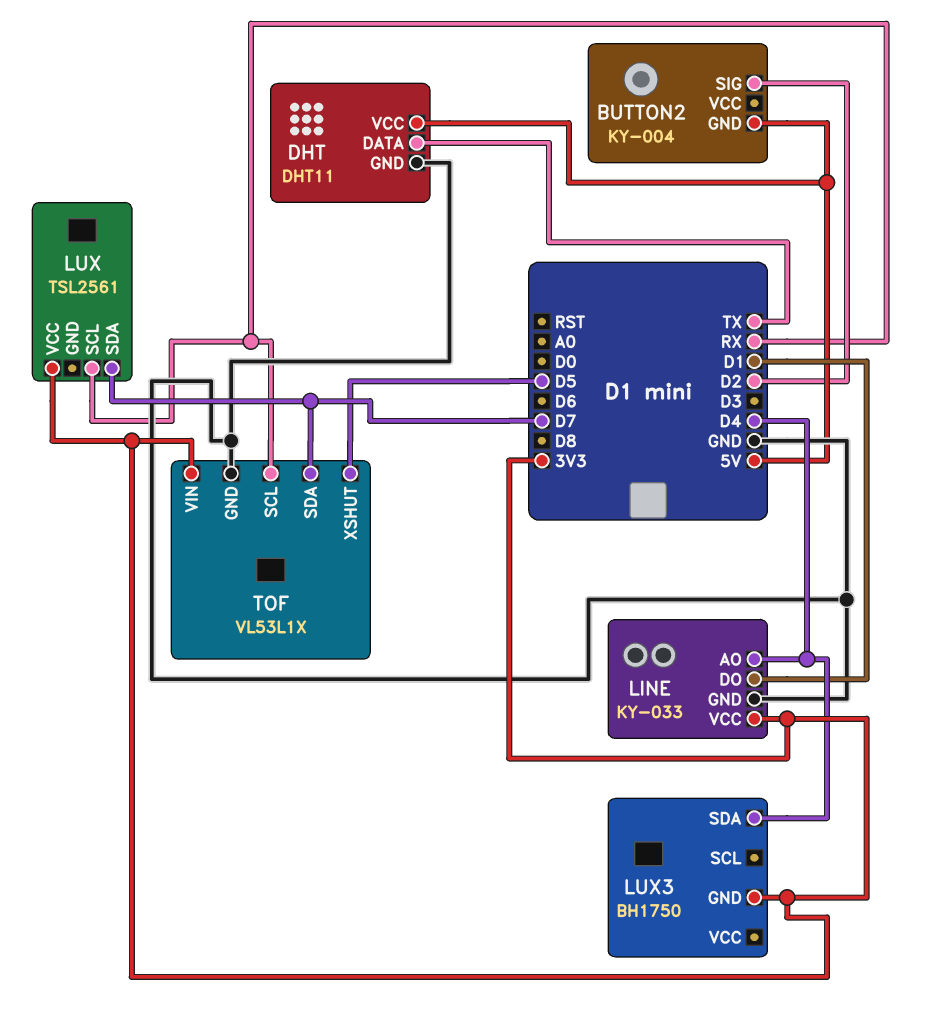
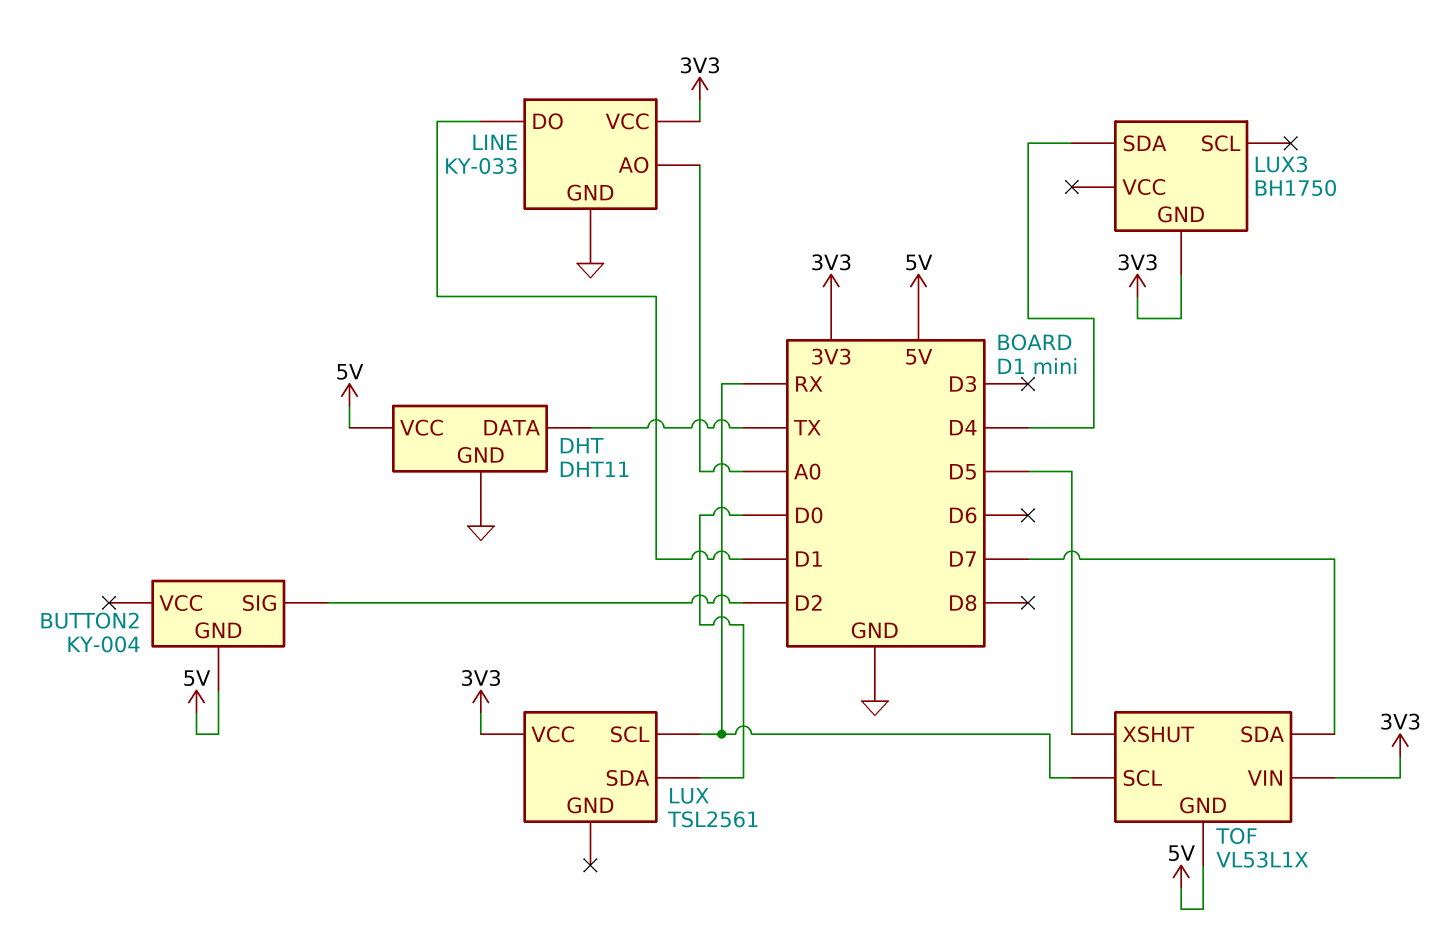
LINE pin AO: D4 -> A0
LUX pin SDA: D7 -> D0
TOF pin GND: GND -> 5V

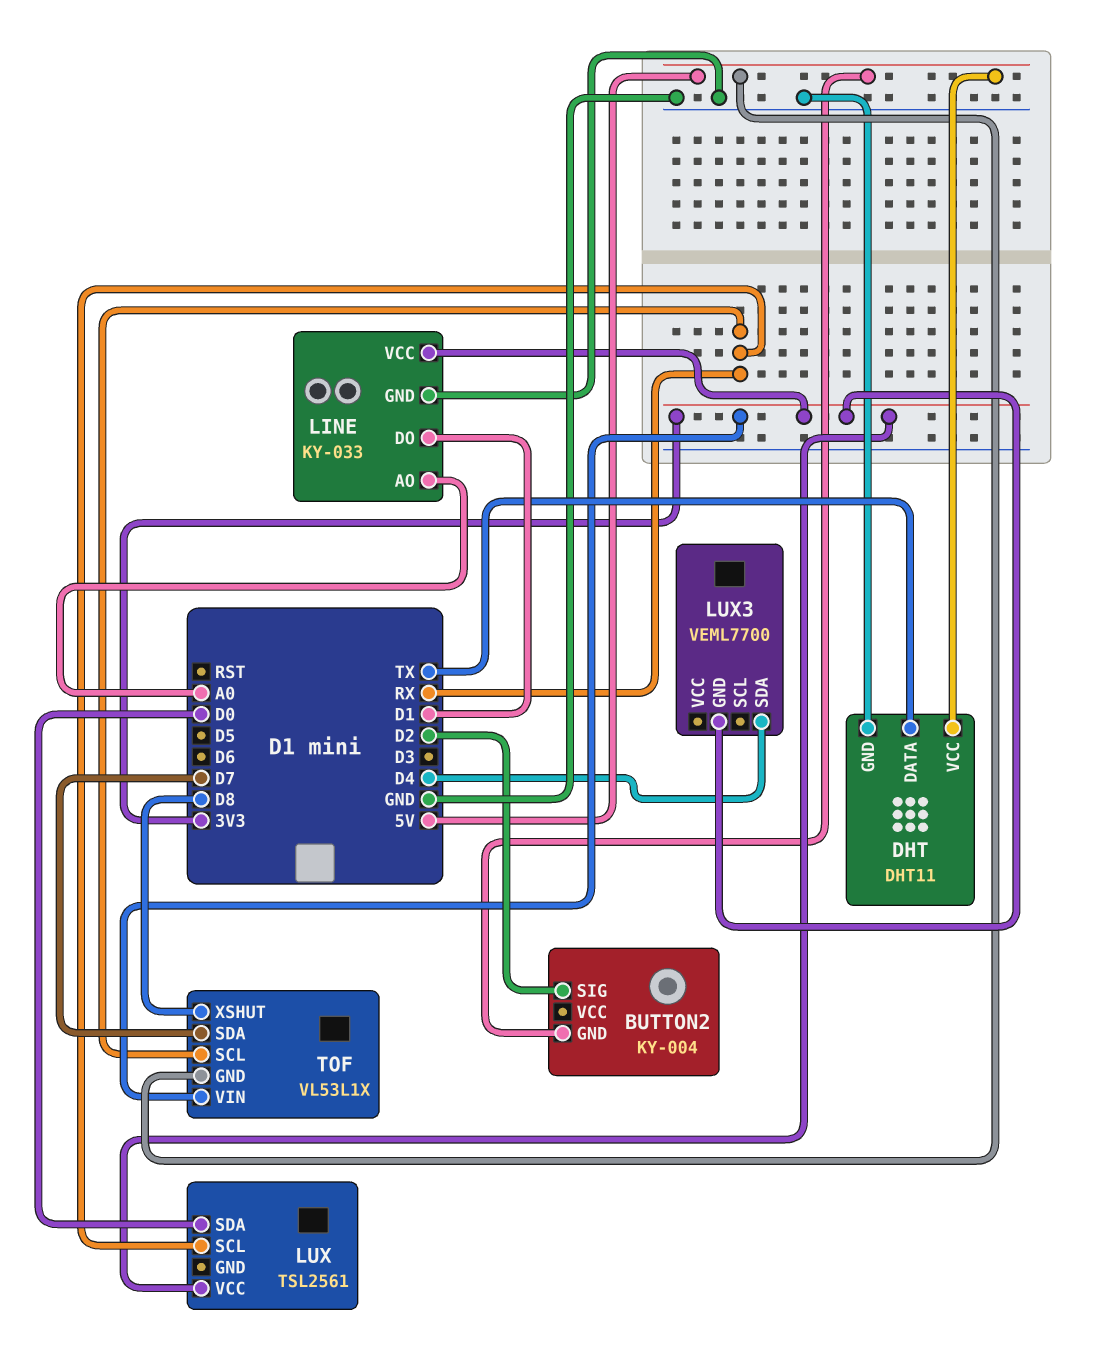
LUX3: BH1750 -> VEML7700
TOF pin XSHUT: D5 -> D8

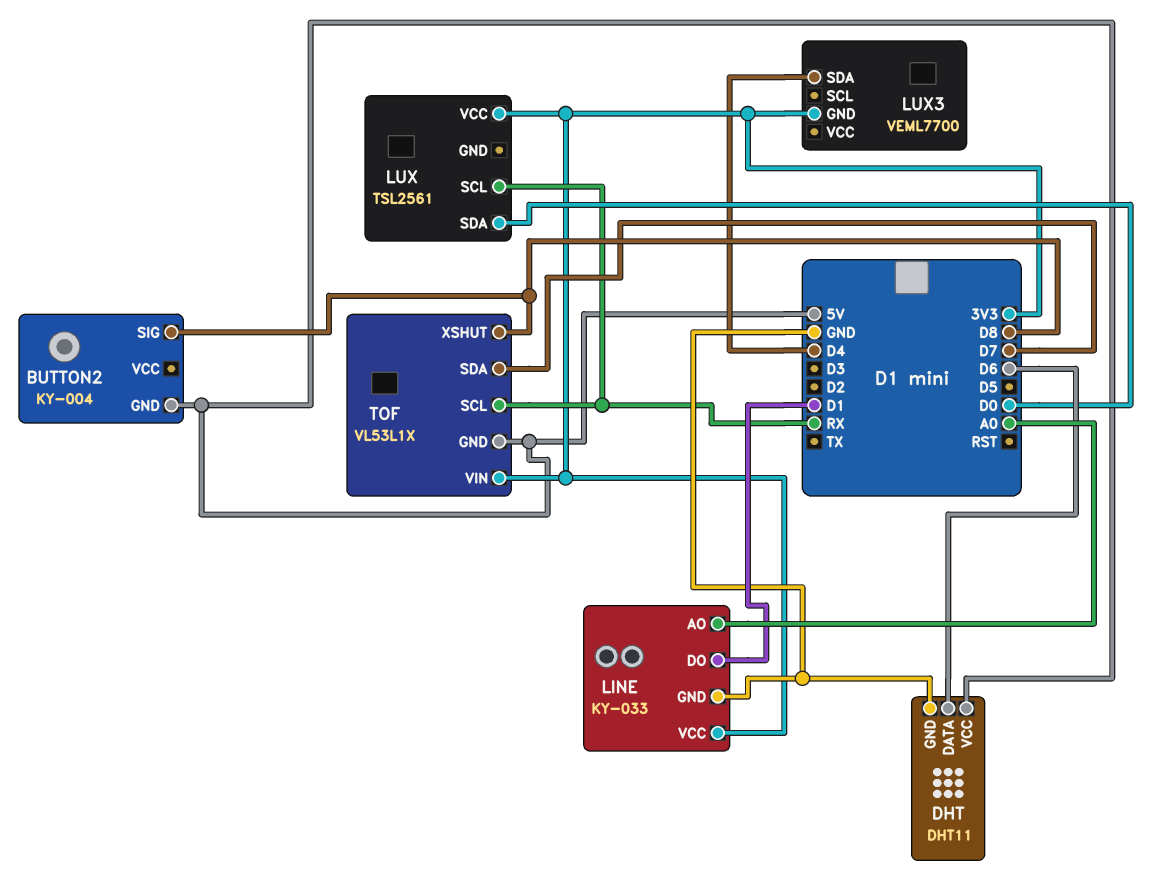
BUTTON2 pin SIG: D2 -> D8
DHT pin DATA: TX -> D6

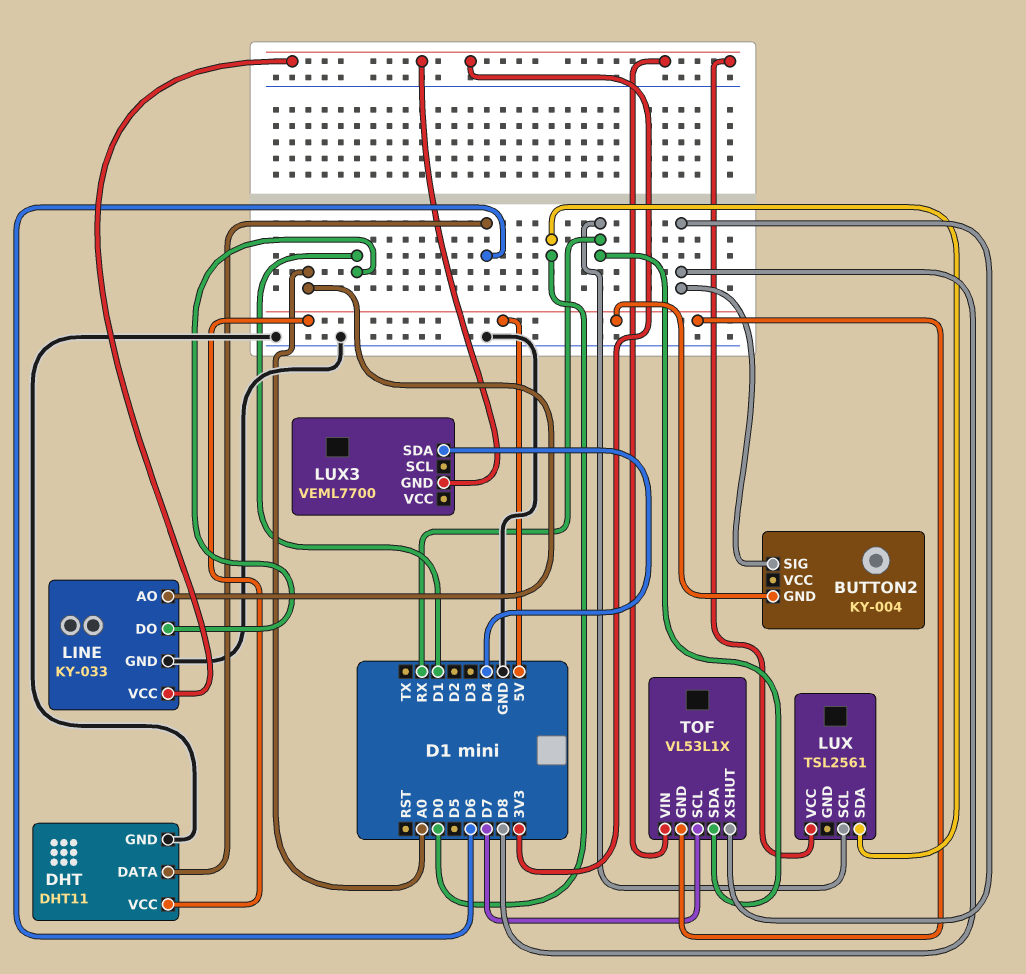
TOF pin SCL: RX -> D7
TOF pin SDA: D7 -> RX

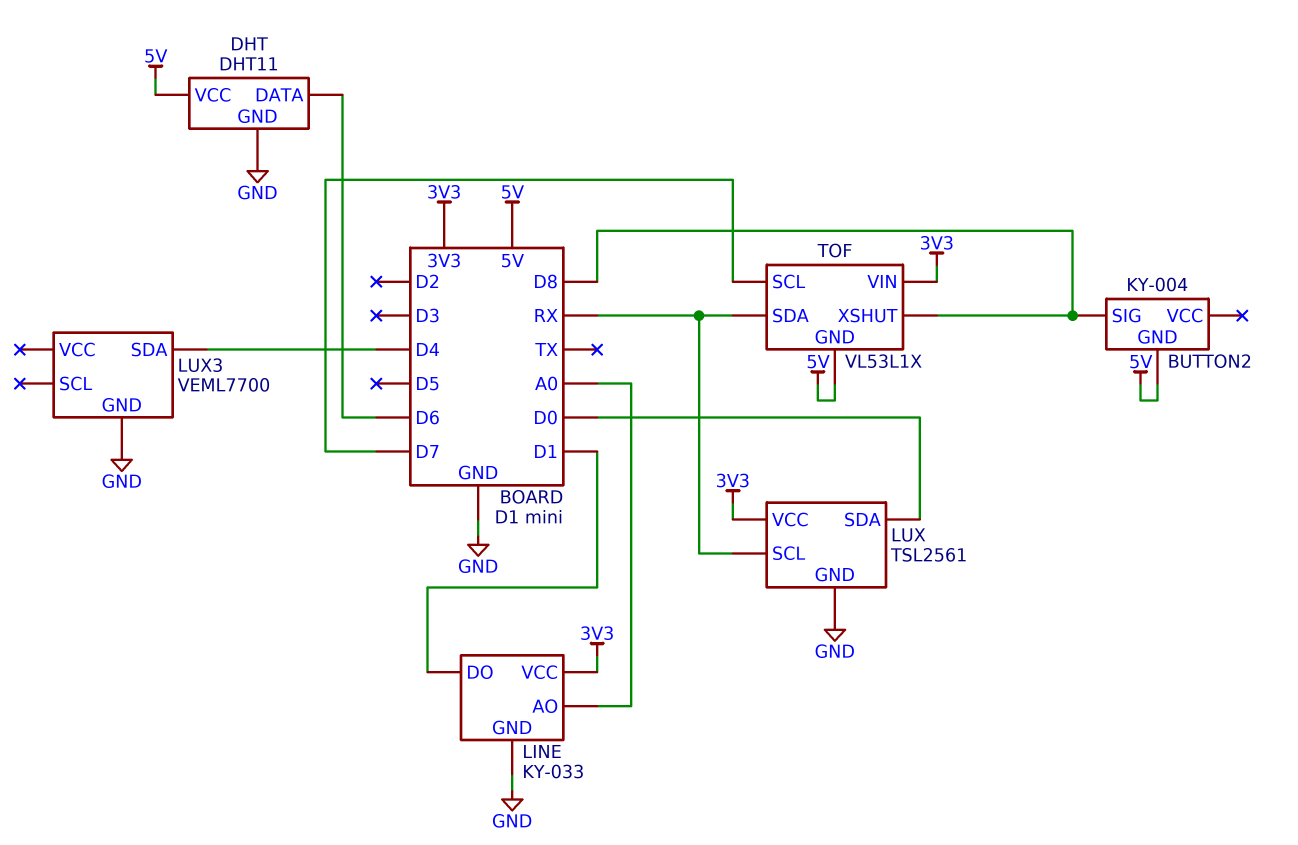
LUX pin GND: none -> GND
LUX3 pin GND: 3V3 -> GND

